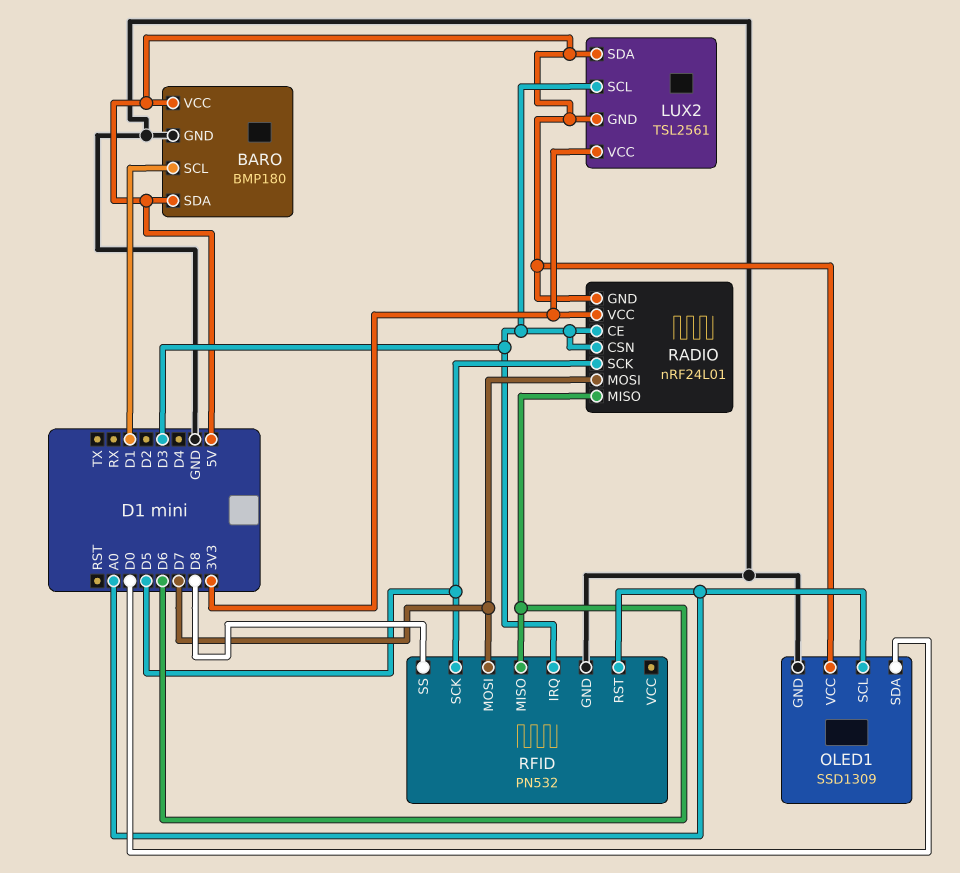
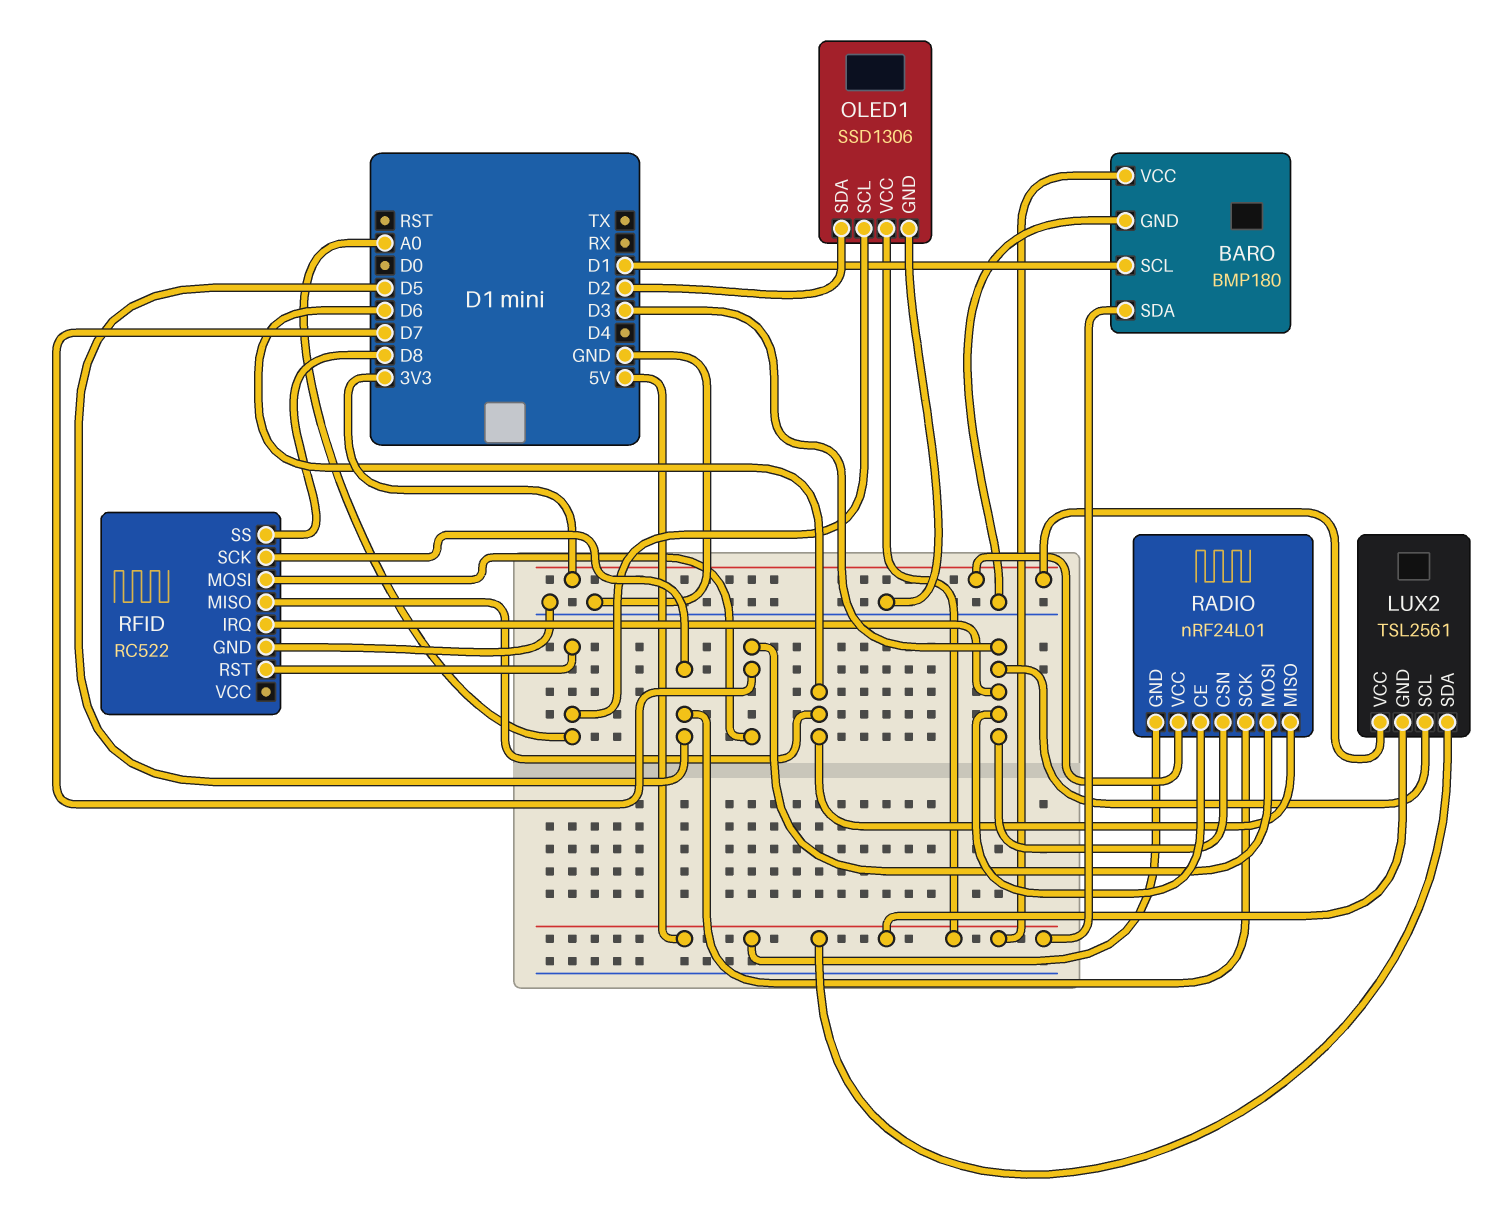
OLED1: SSD1309 -> SSD1306
OLED1 pin SDA: D0 -> D2
RFID: PN532 -> RC522

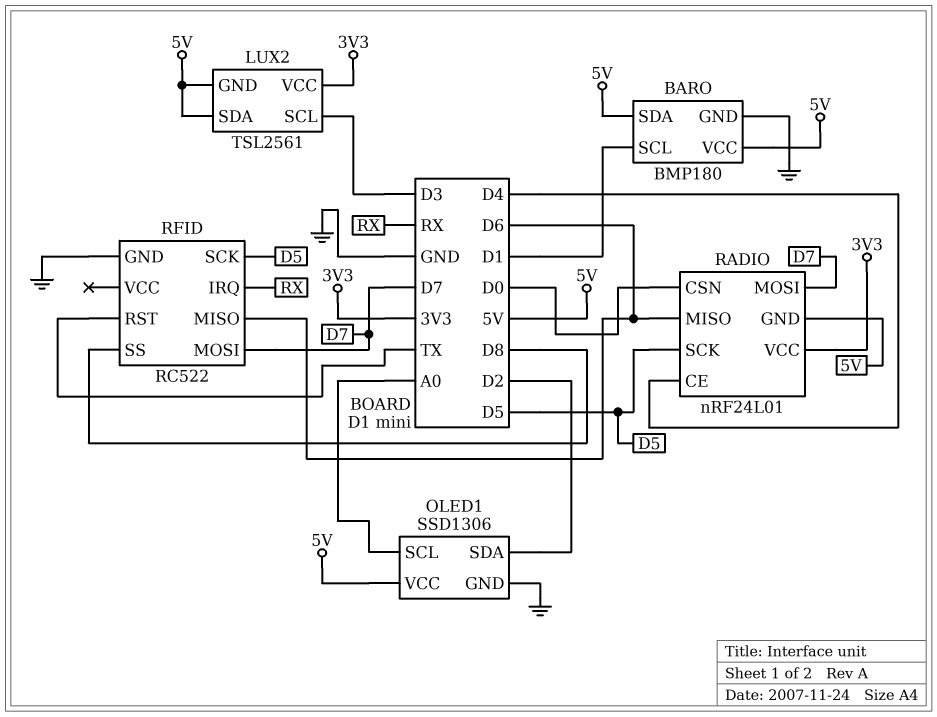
RADIO pin CE: D3 -> D4
RADIO pin CSN: D3 -> D0
RFID pin IRQ: D3 -> RX
RFID pin RST: A0 -> TX

